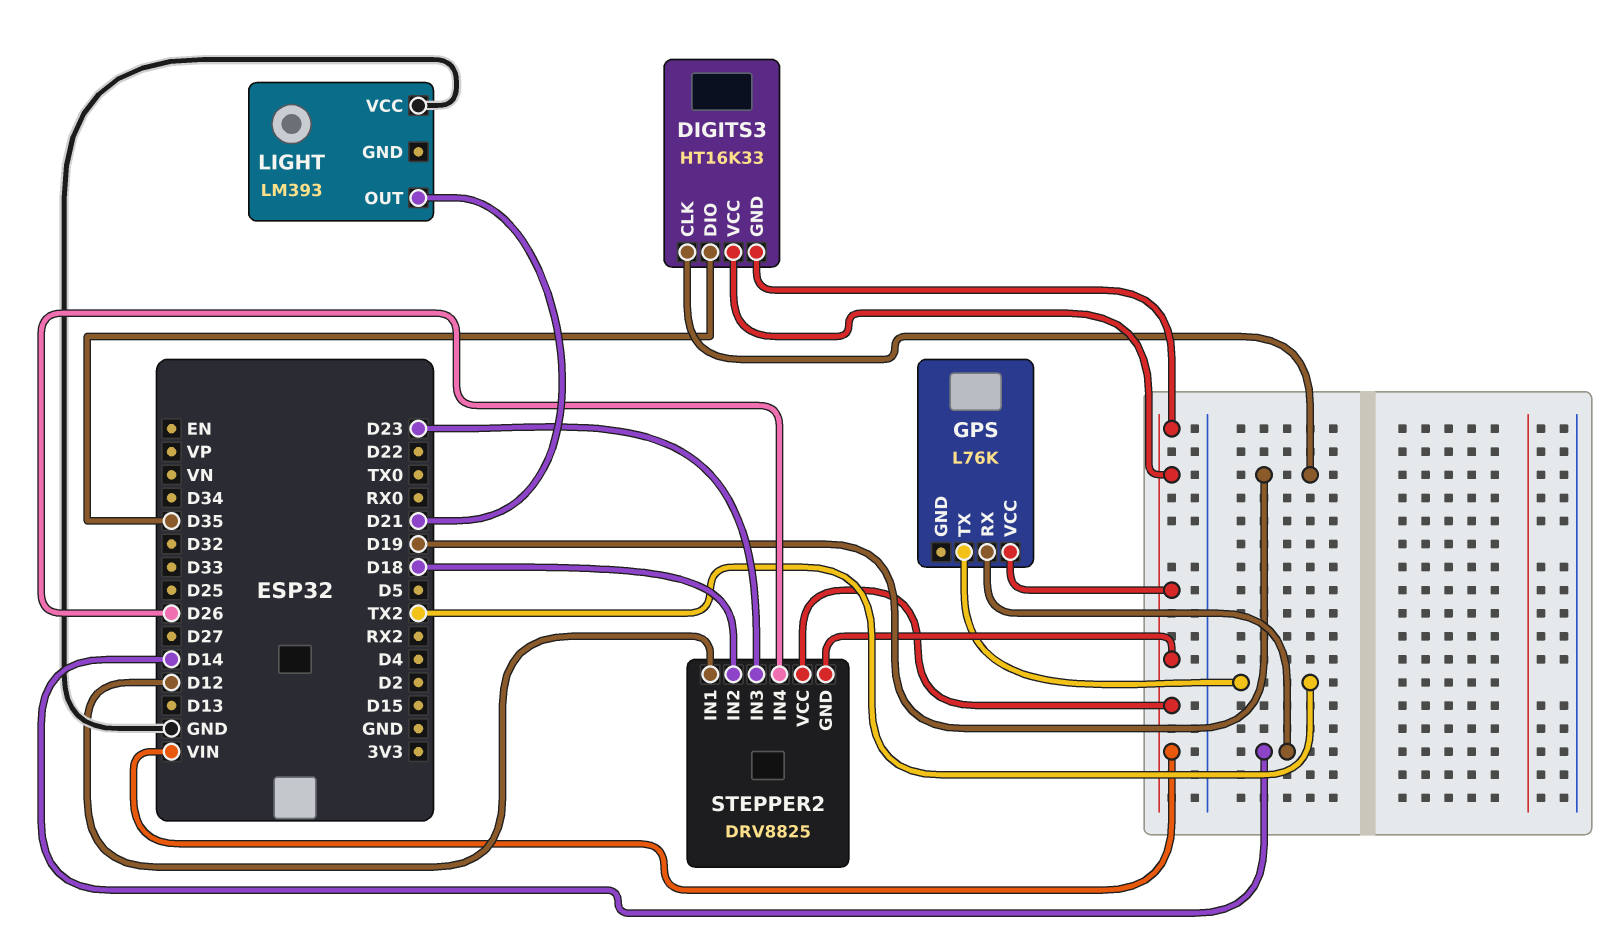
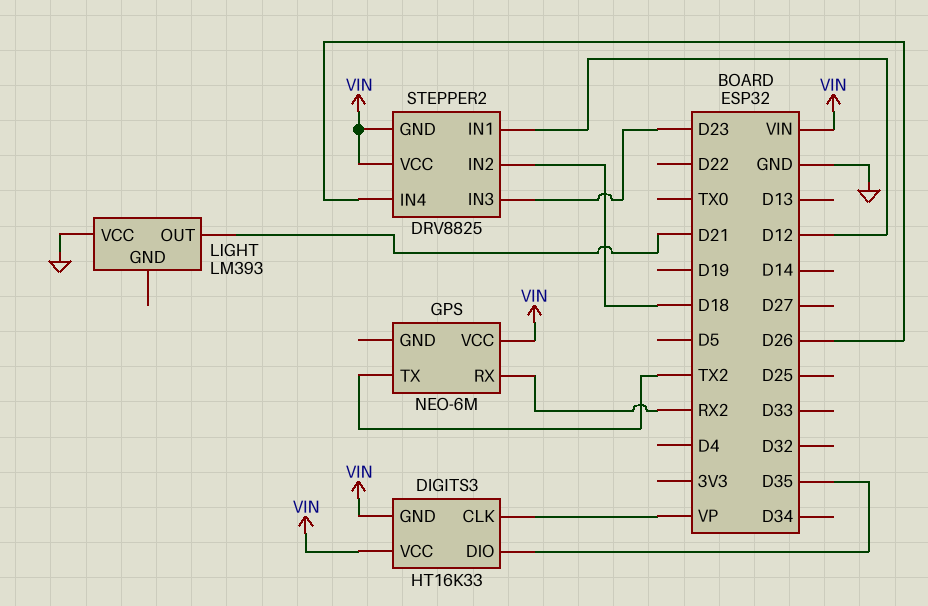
DIGITS3 pin CLK: D19 -> VP
GPS: L76K -> NEO-6M
GPS pin RX: D14 -> RX2

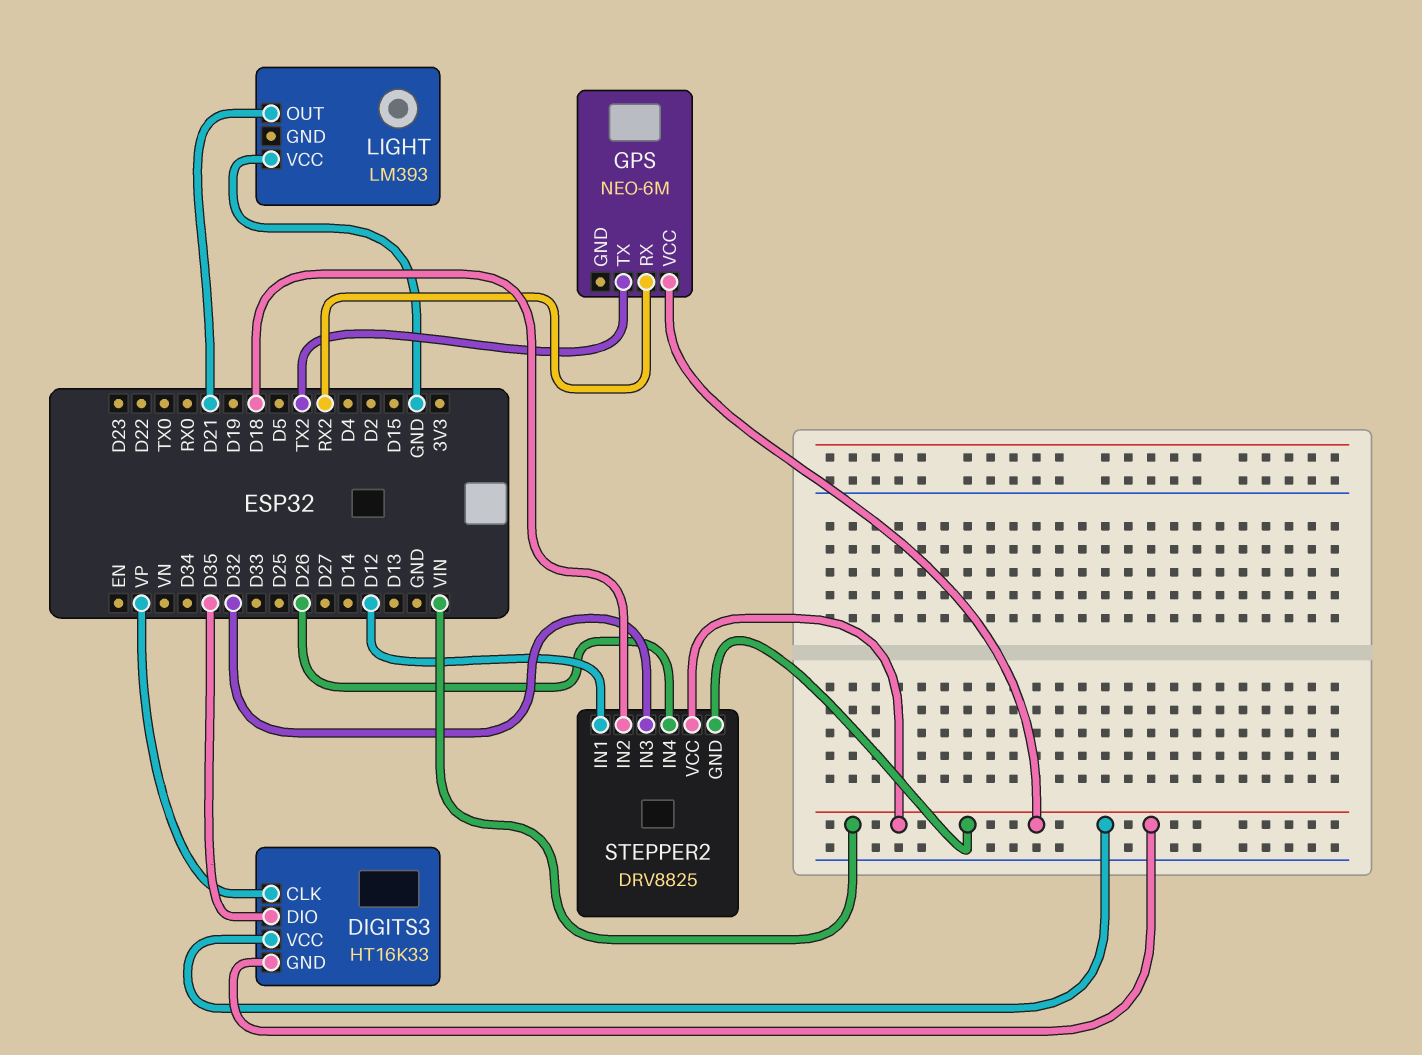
STEPPER2 pin IN3: D23 -> D32

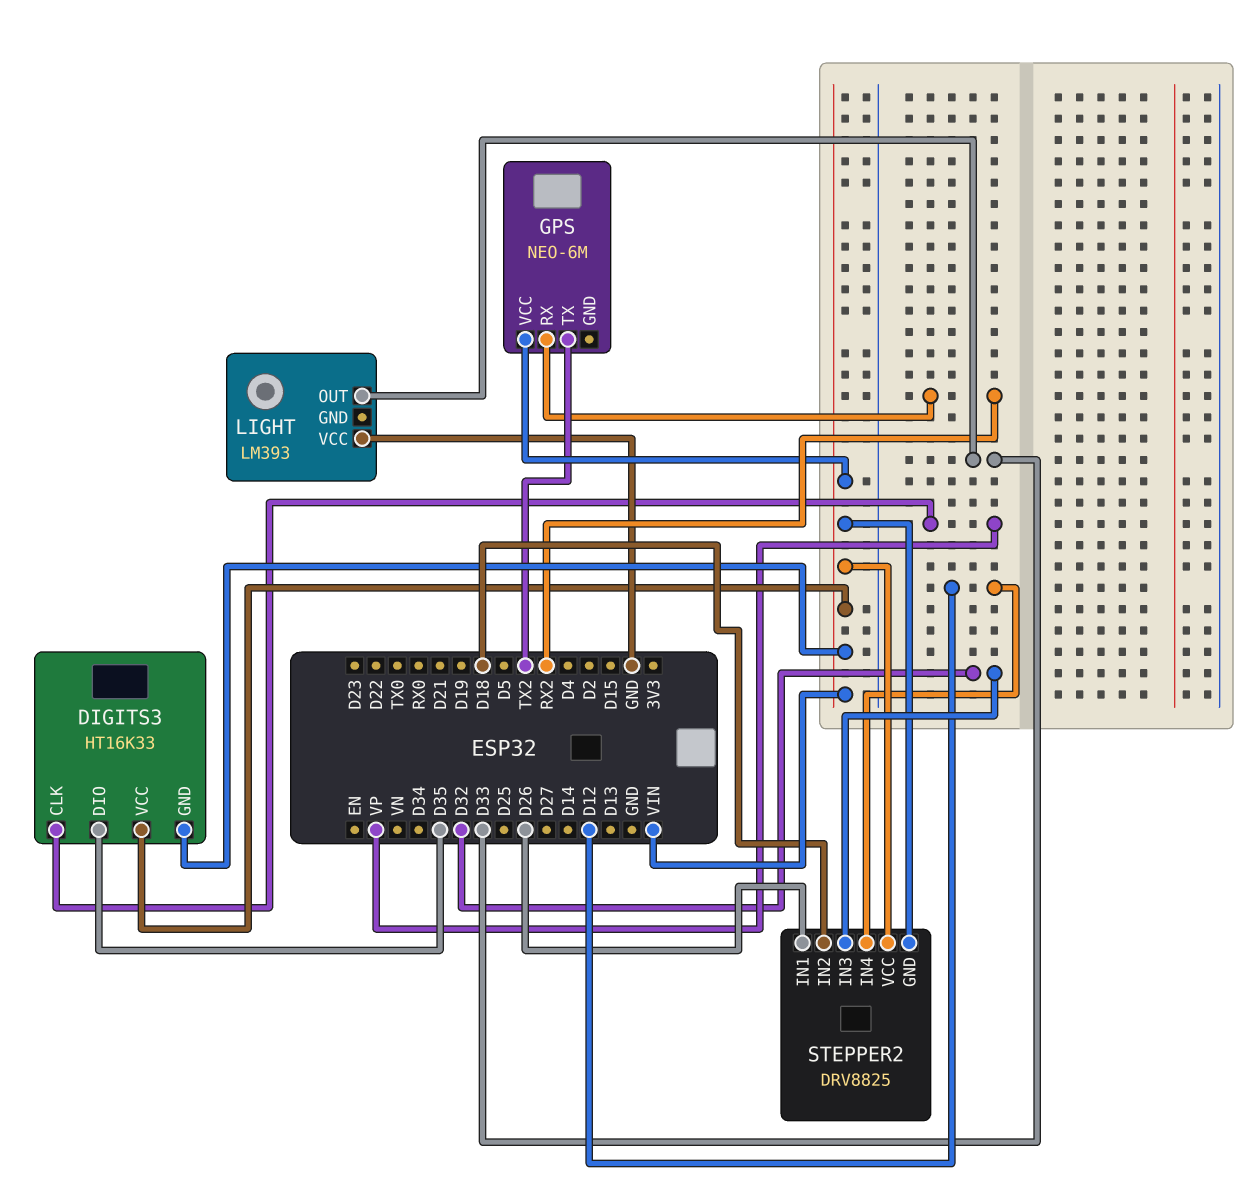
LIGHT pin OUT: D21 -> D33
STEPPER2 pin IN1: D12 -> D26
STEPPER2 pin IN4: D26 -> D12

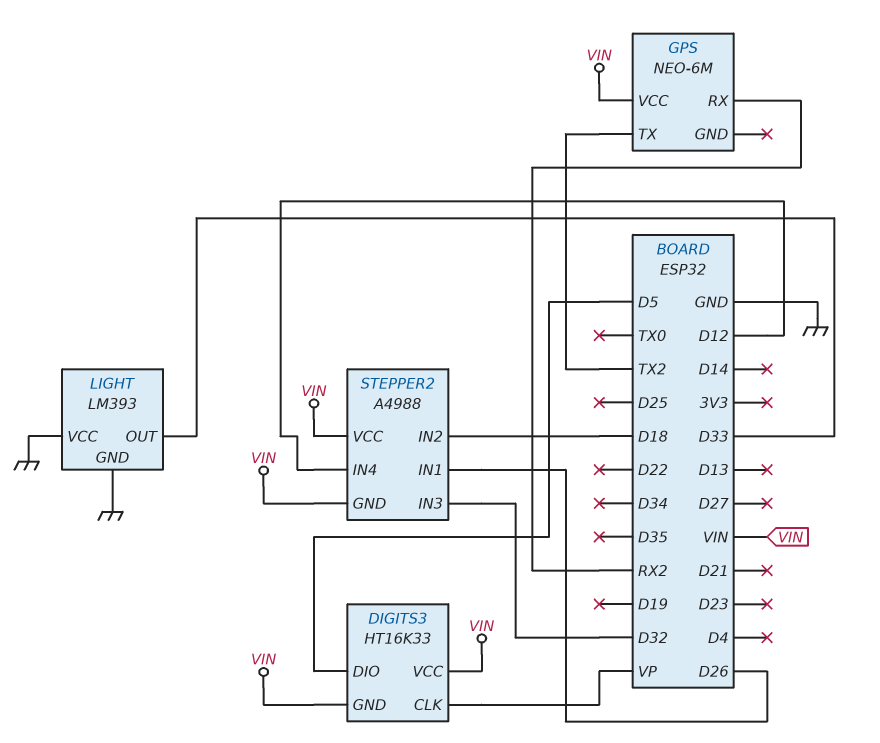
DIGITS3 pin DIO: D35 -> D5
LIGHT pin GND: none -> GND
STEPPER2: DRV8825 -> A4988

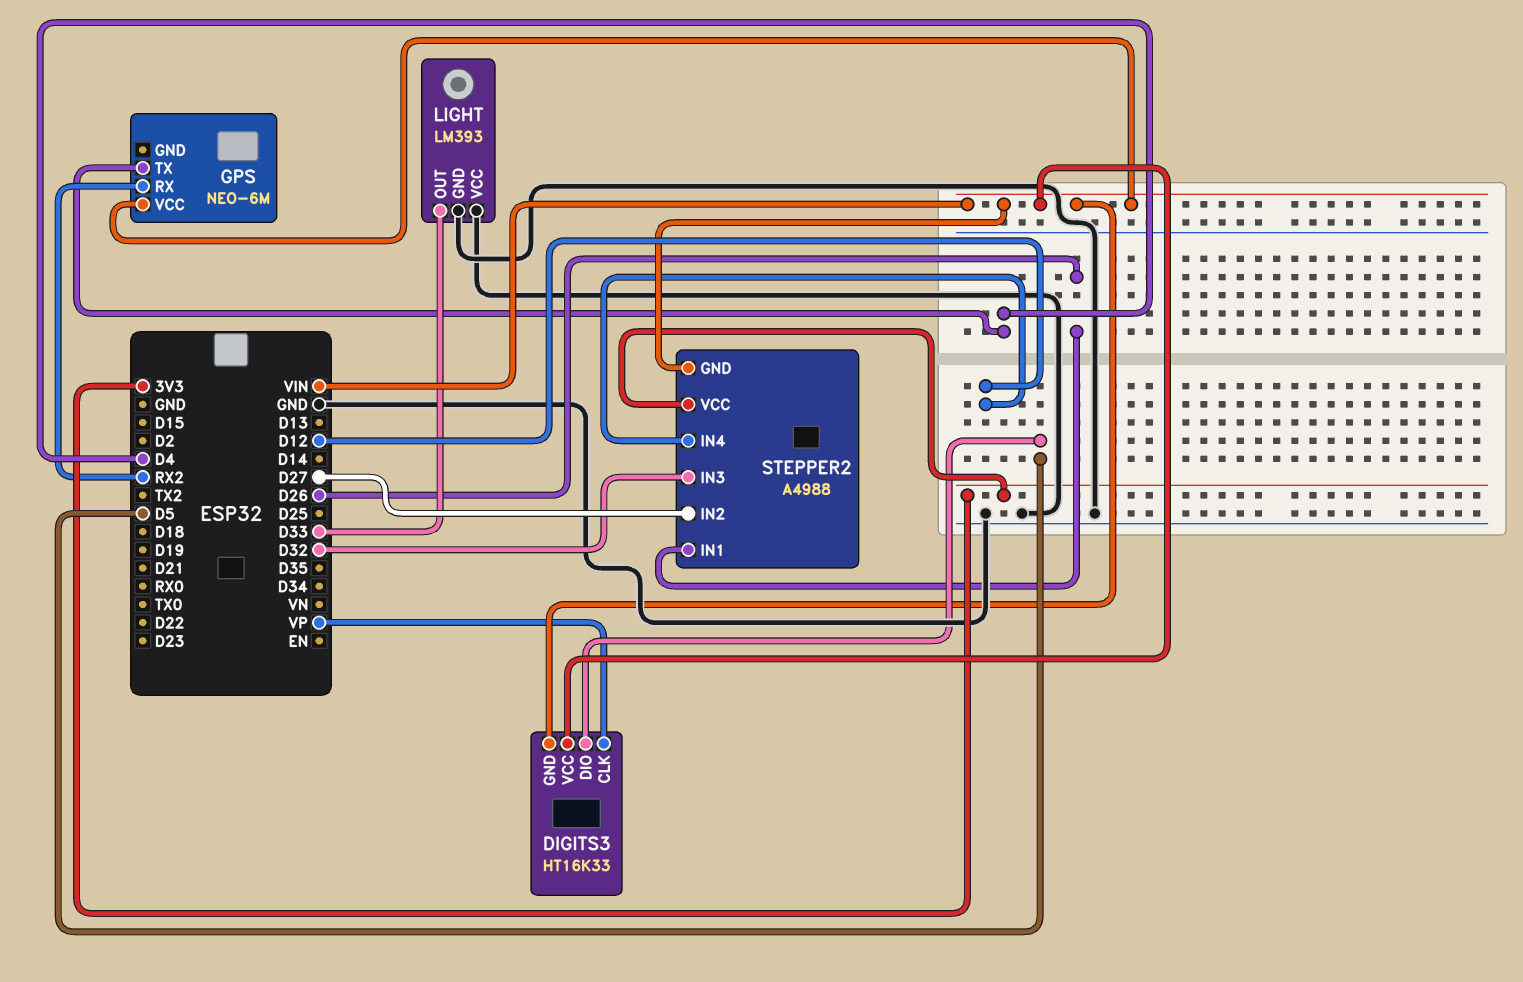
GPS pin TX: TX2 -> D4
STEPPER2 pin IN2: D18 -> D27
STEPPER2 pin VCC: VIN -> 3V3

